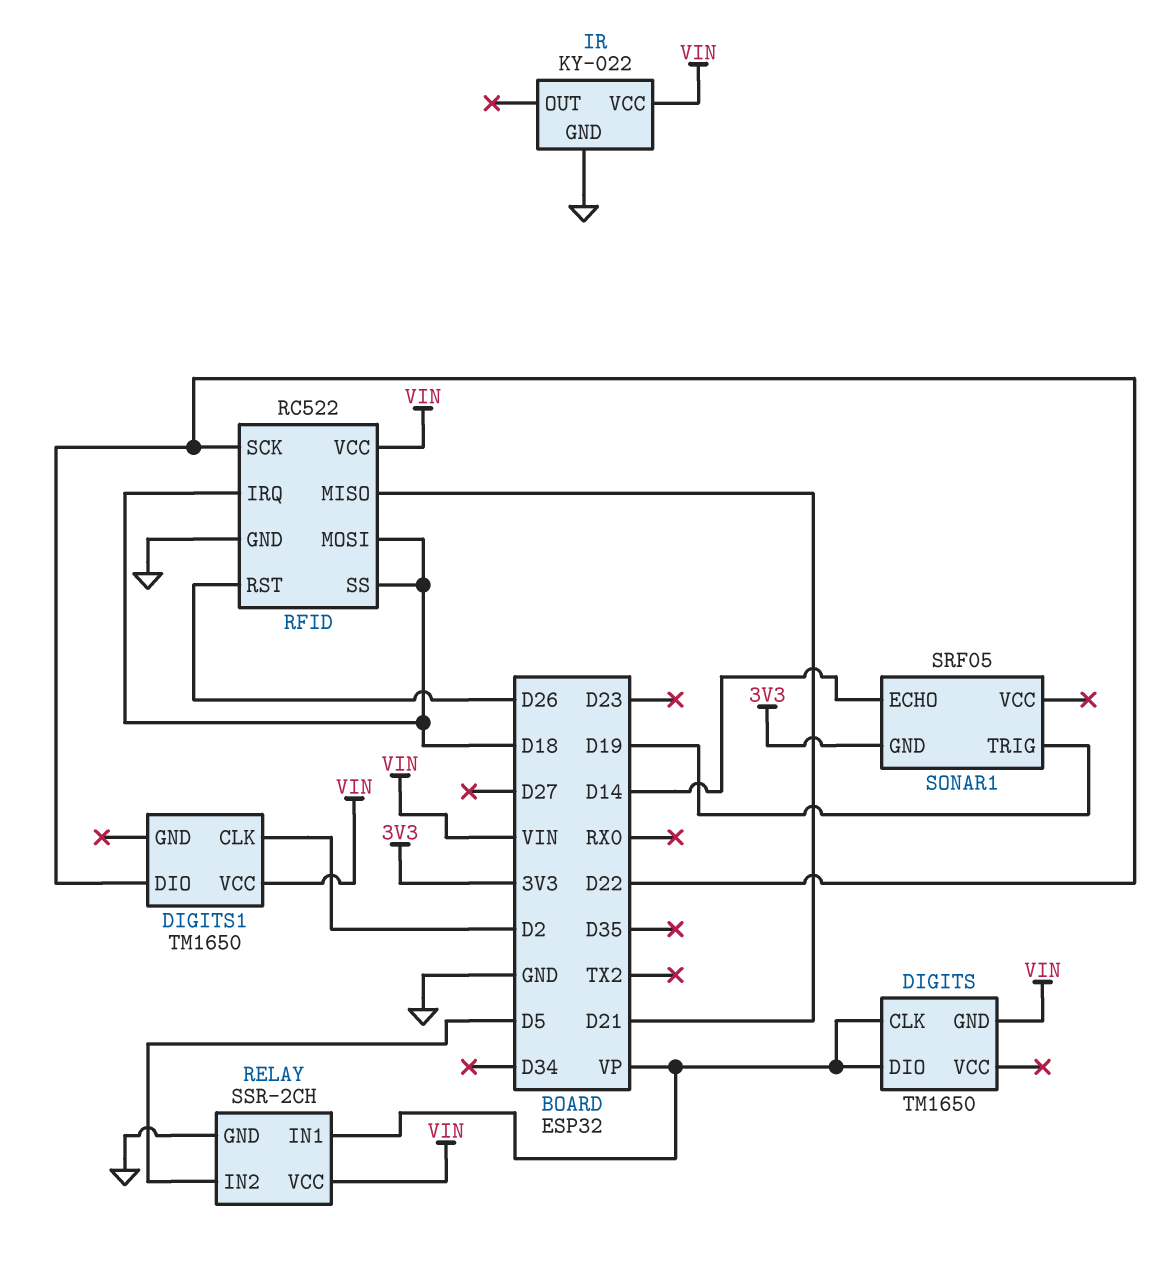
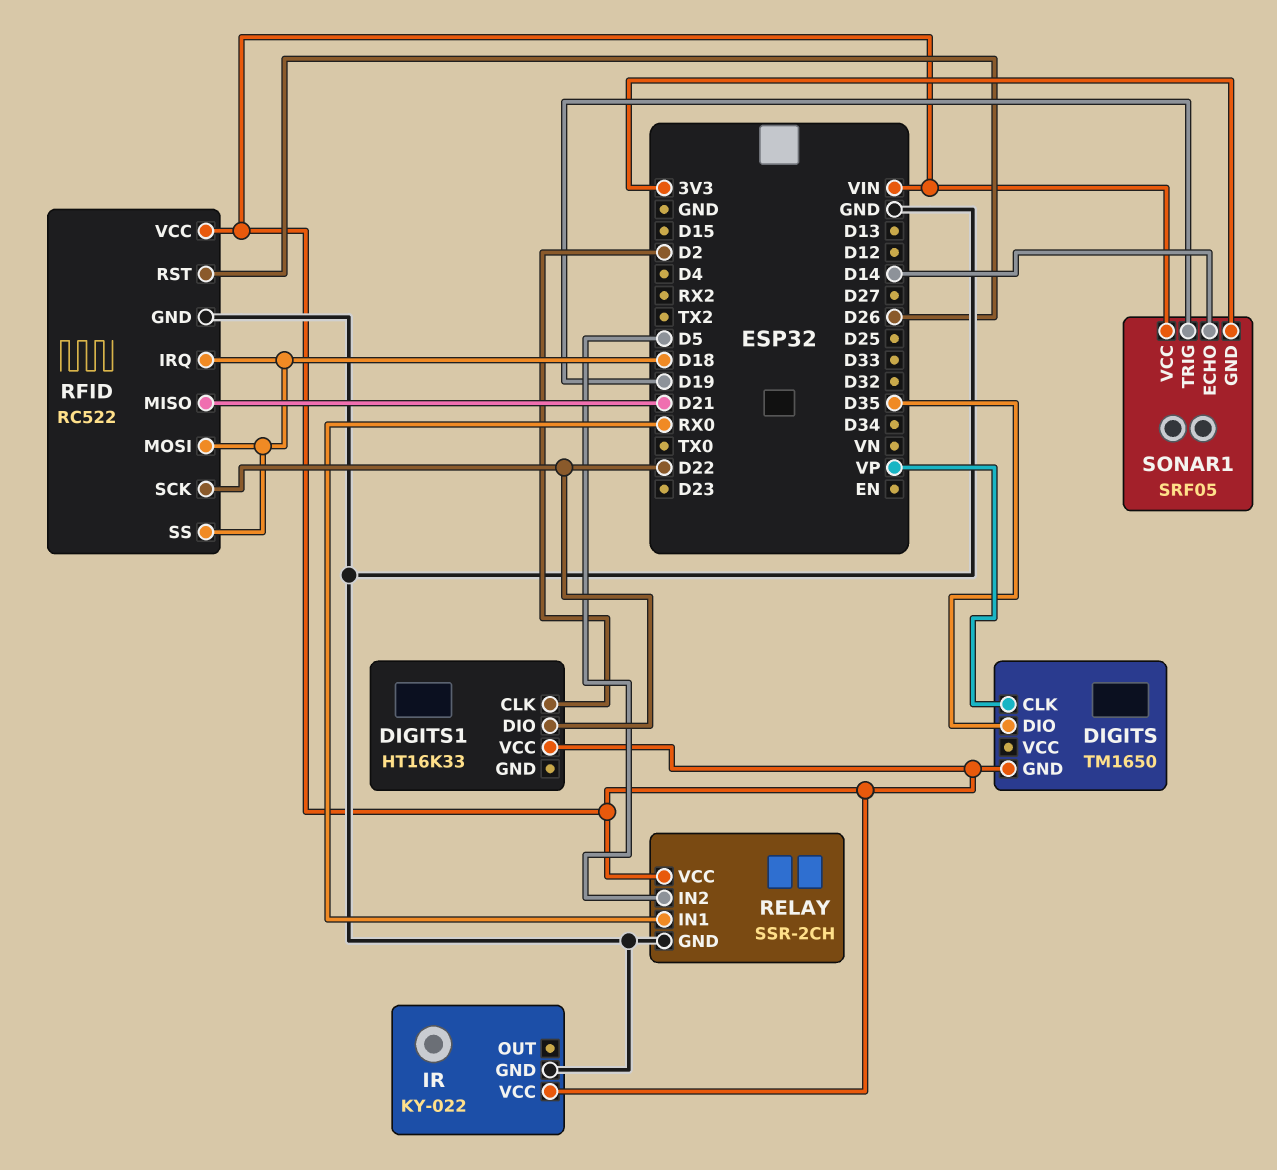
DIGITS pin DIO: VP -> D35
DIGITS1: TM1650 -> HT16K33
RELAY pin IN1: VP -> RX0
SONAR1 pin VCC: none -> VIN

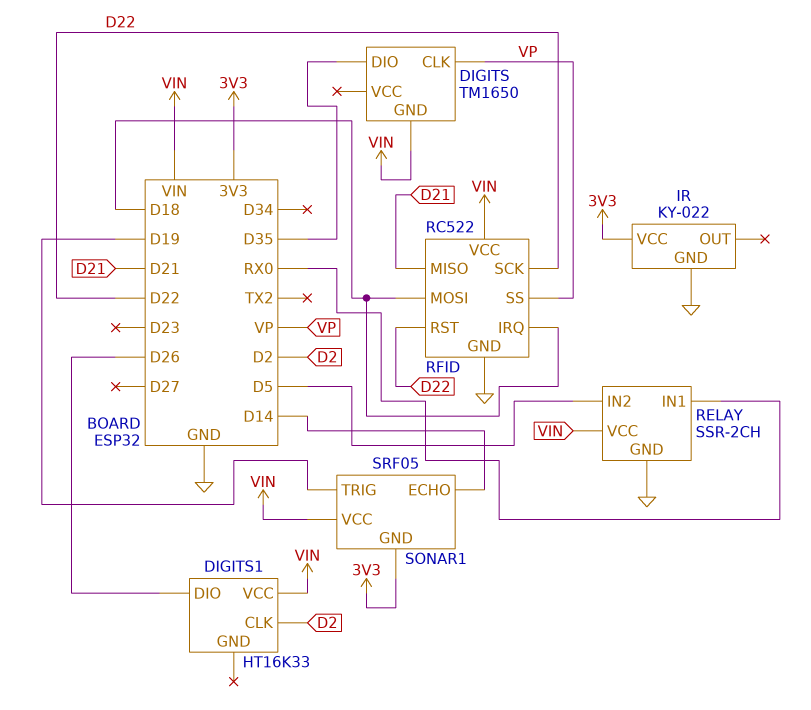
DIGITS1 pin DIO: D22 -> D26
IR pin VCC: VIN -> 3V3
RFID pin RST: D26 -> D22
RFID pin SS: D18 -> VP

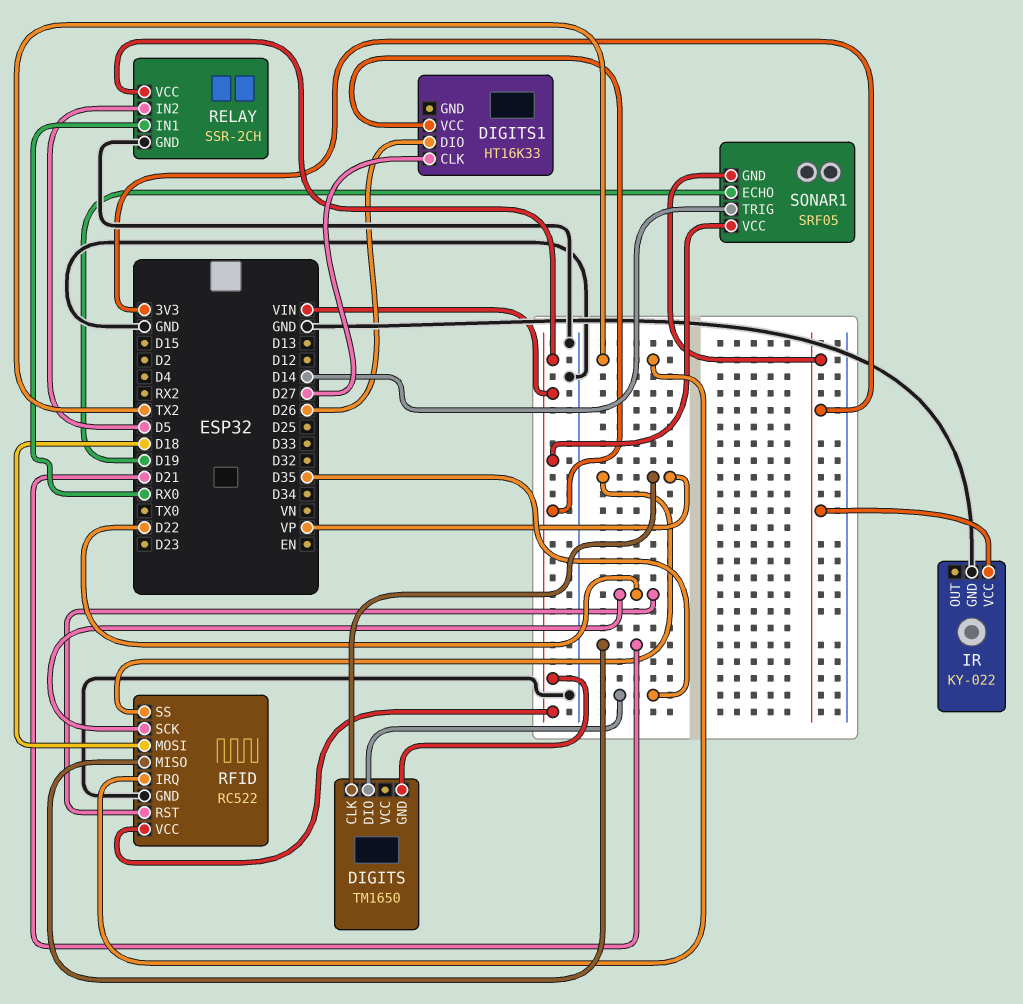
DIGITS1 pin CLK: D2 -> D27
RFID pin IRQ: D18 -> TX2
SONAR1 pin ECHO: D14 -> D19
SONAR1 pin TRIG: D19 -> D14

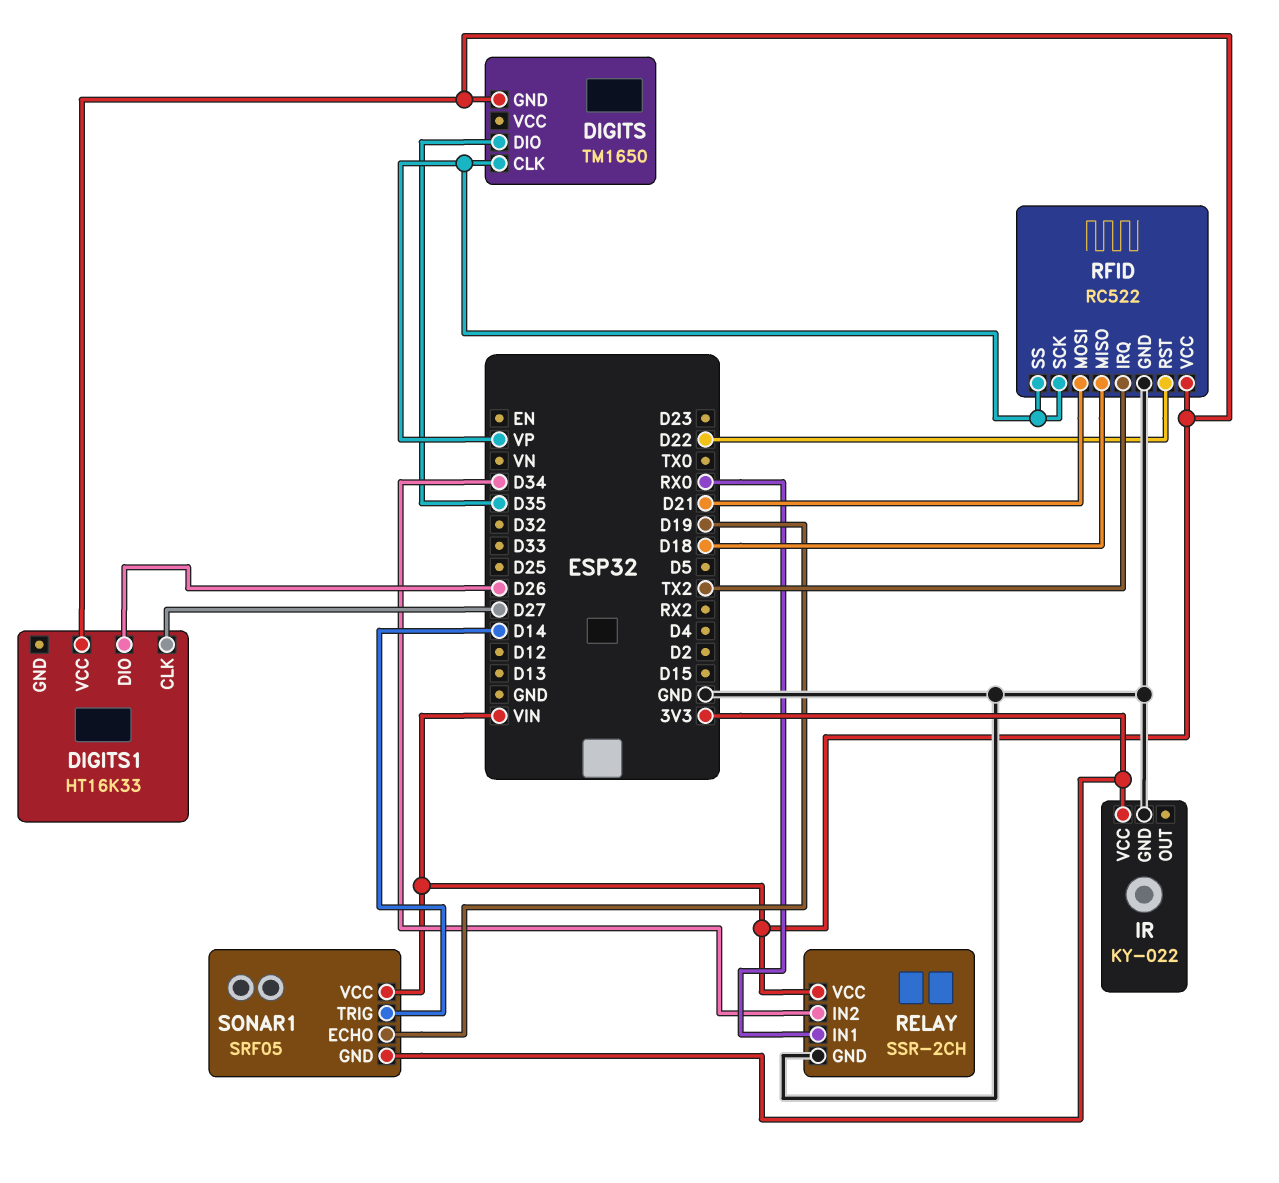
RELAY pin IN2: D5 -> D34
RFID pin MISO: D21 -> D18
RFID pin MOSI: D18 -> D21
RFID pin SCK: D22 -> VP

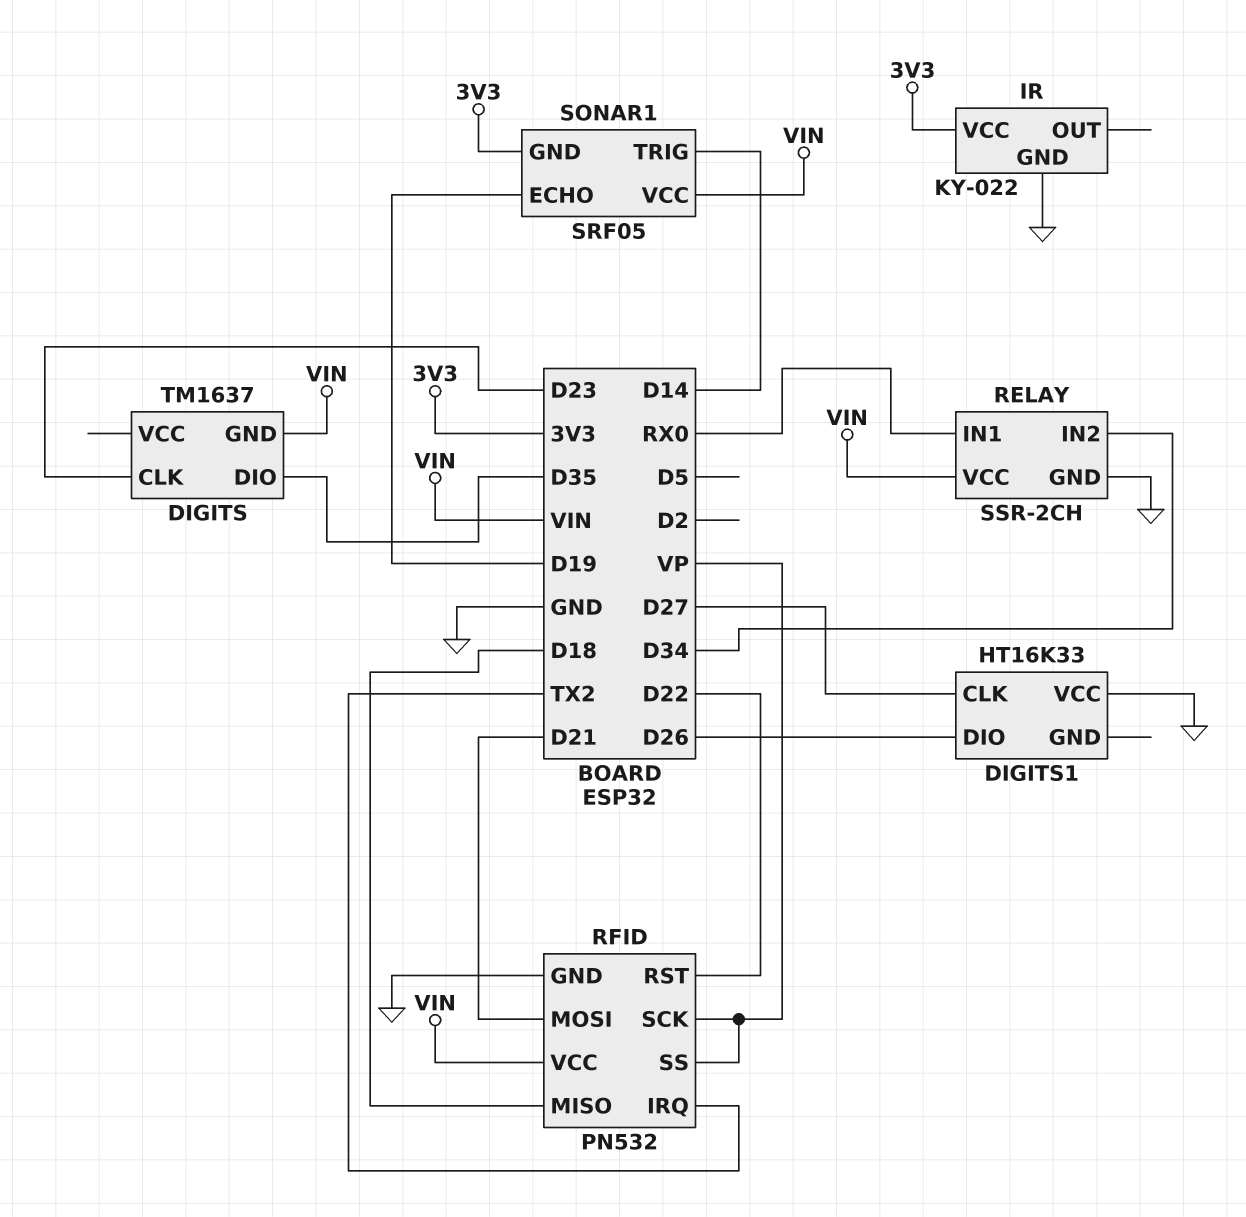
DIGITS: TM1650 -> TM1637
DIGITS pin CLK: VP -> D23
DIGITS1 pin VCC: VIN -> GND
RFID: RC522 -> PN532

